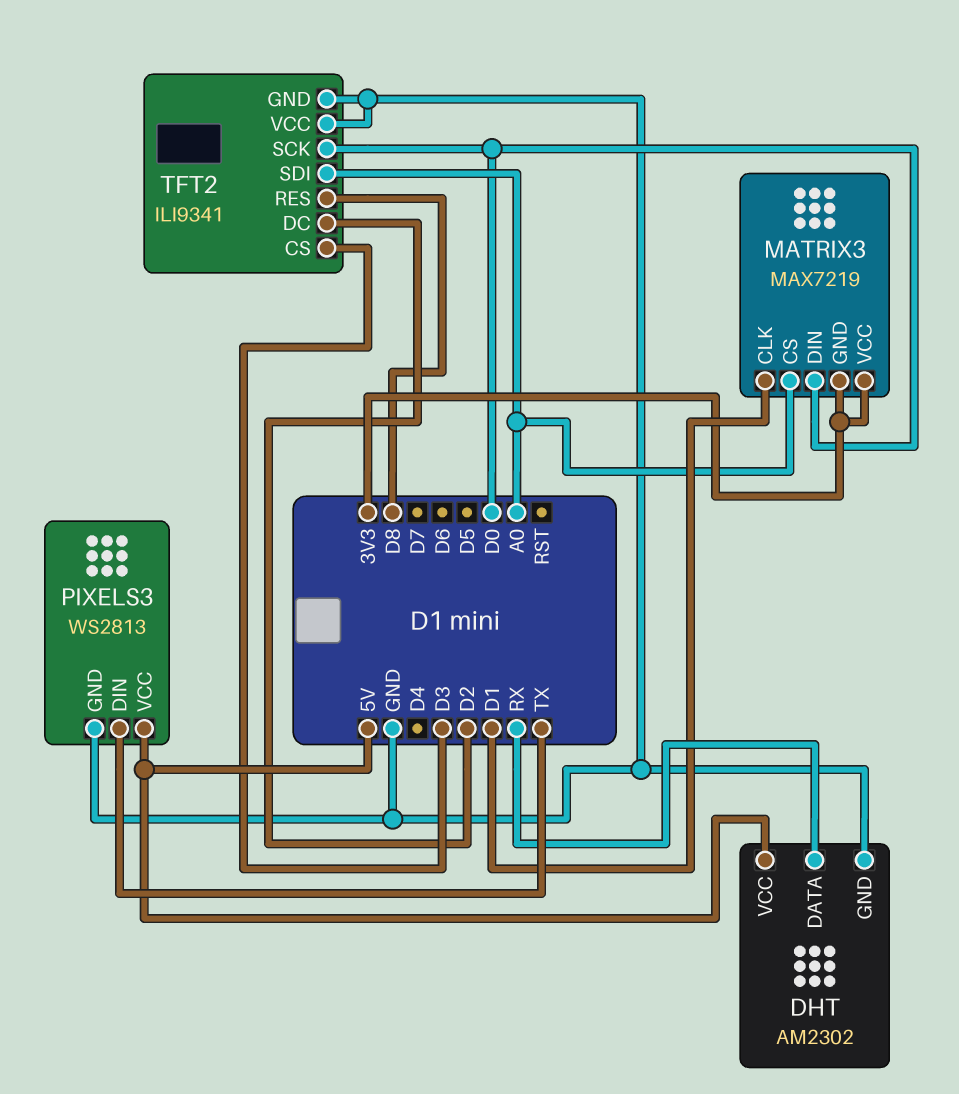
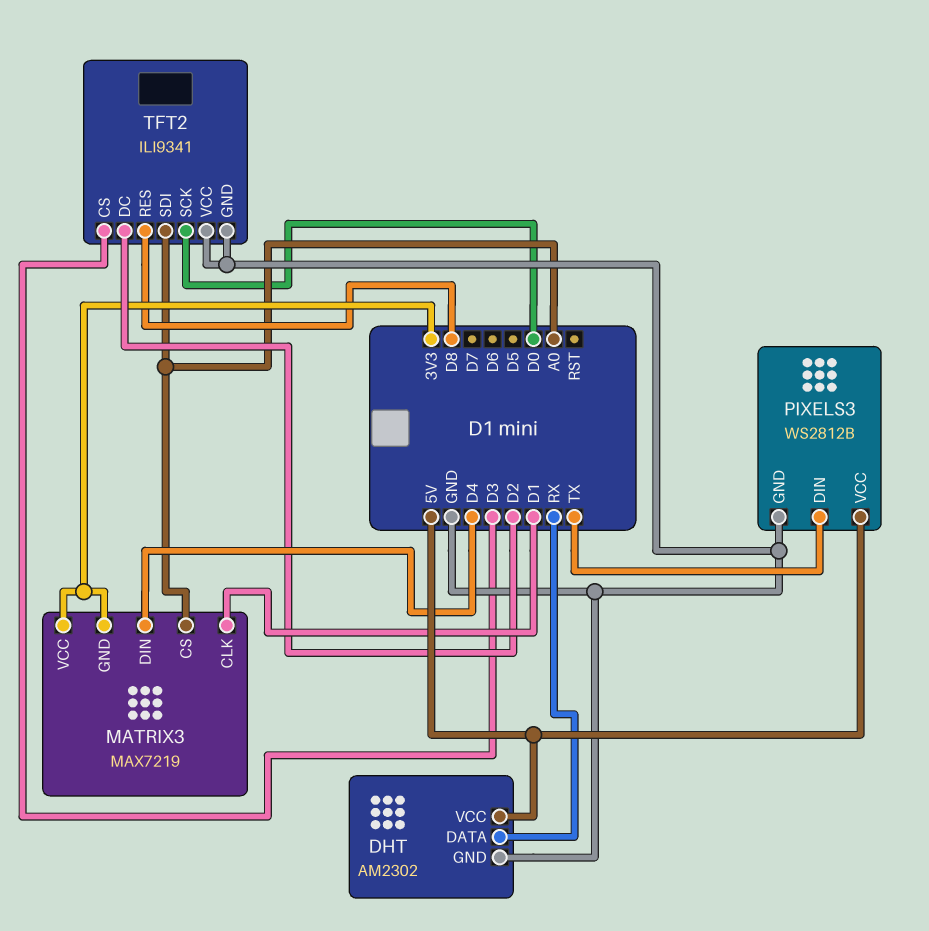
MATRIX3 pin DIN: D0 -> D4
PIXELS3: WS2813 -> WS2812B

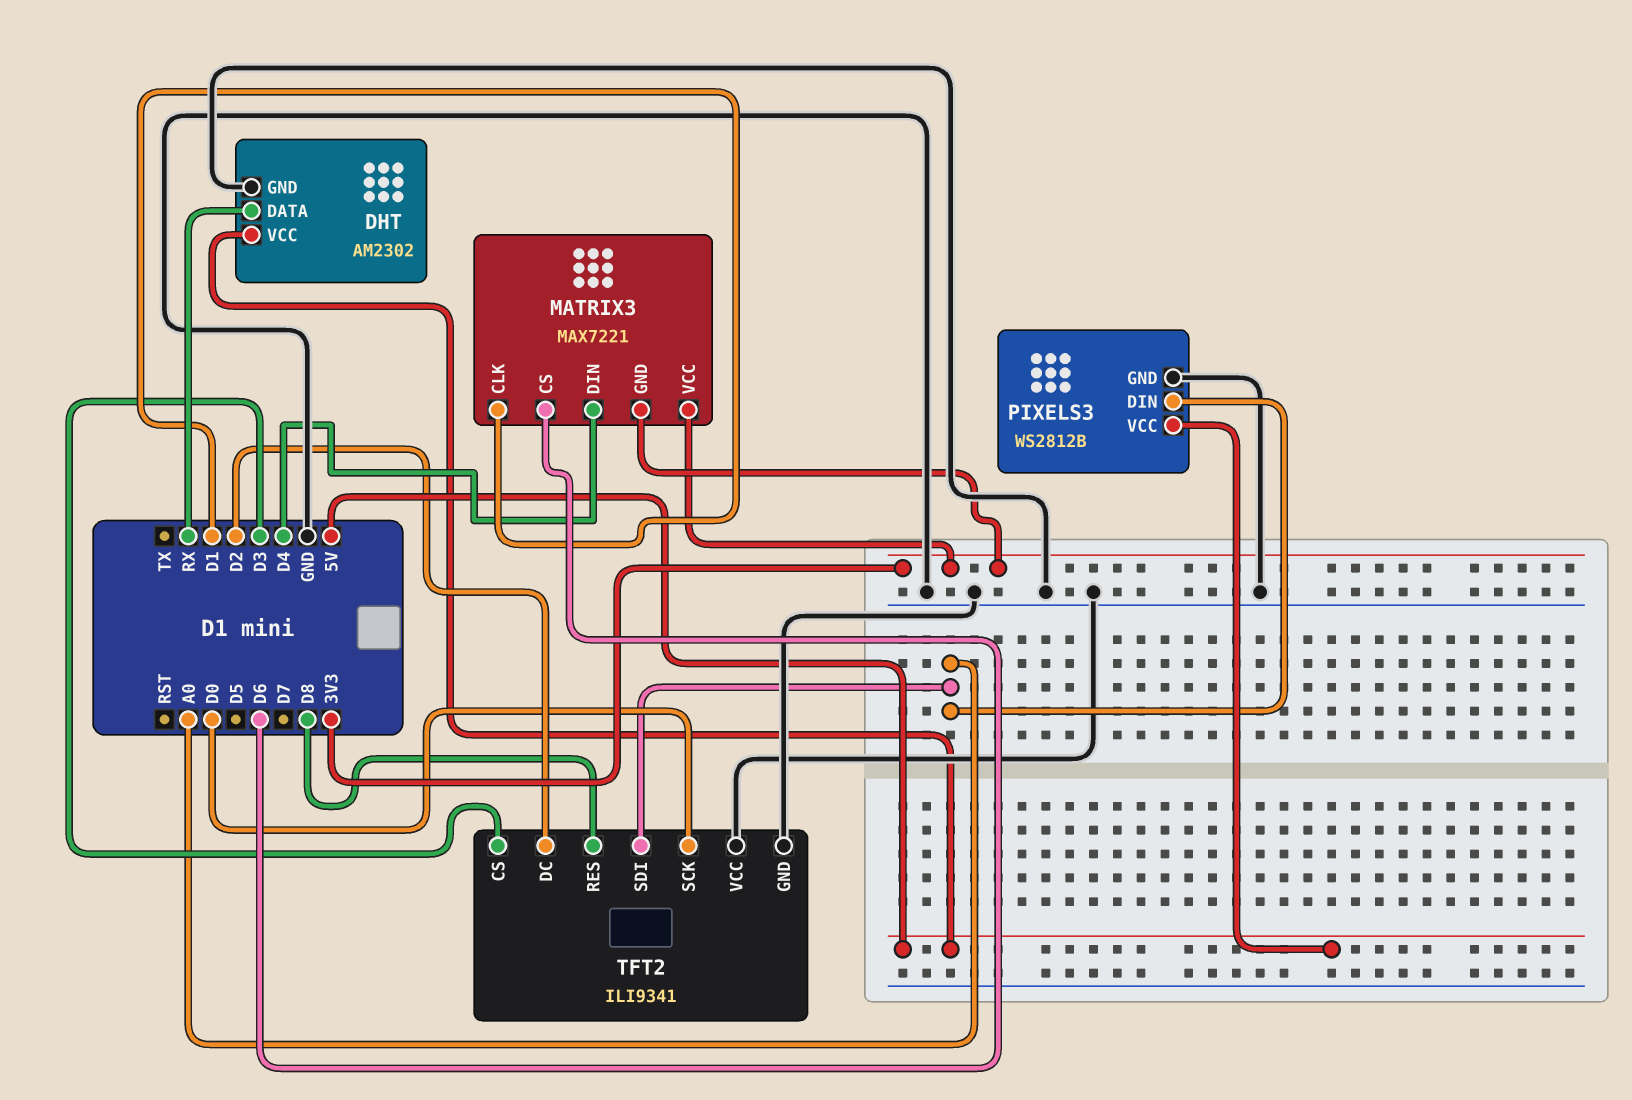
MATRIX3: MAX7219 -> MAX7221
MATRIX3 pin CS: A0 -> D6
PIXELS3 pin DIN: TX -> A0

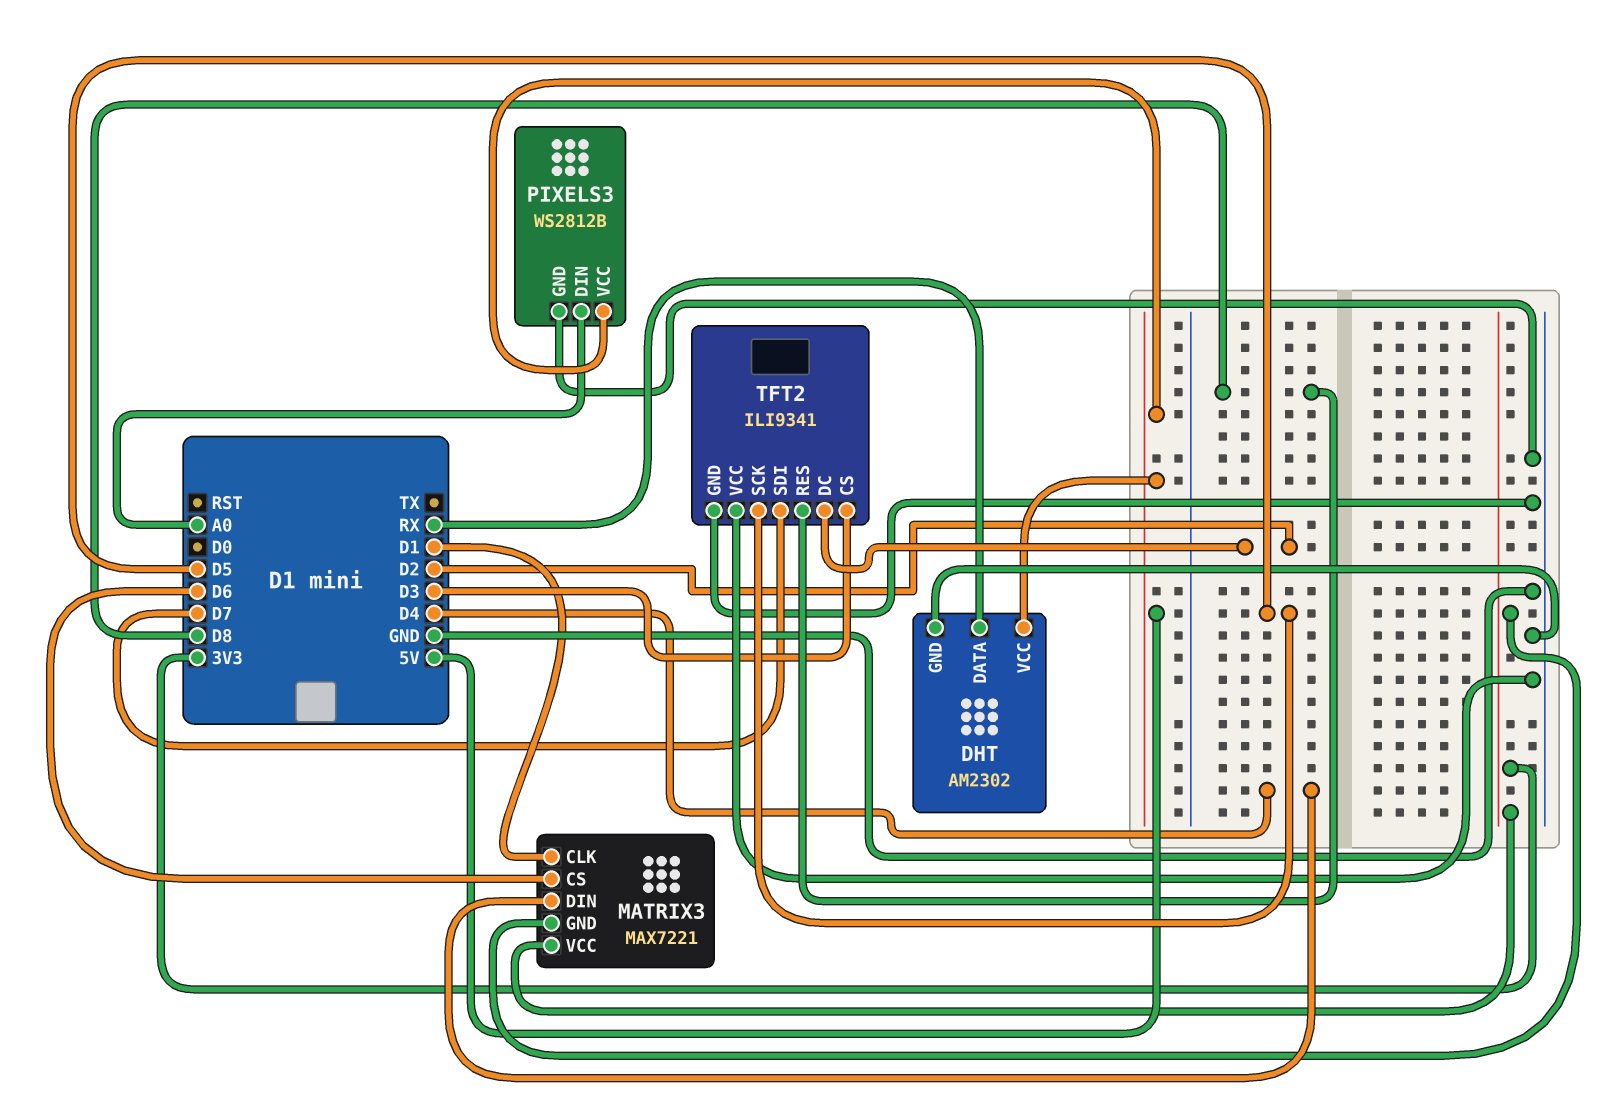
TFT2 pin SCK: D0 -> D5
TFT2 pin SDI: A0 -> D7

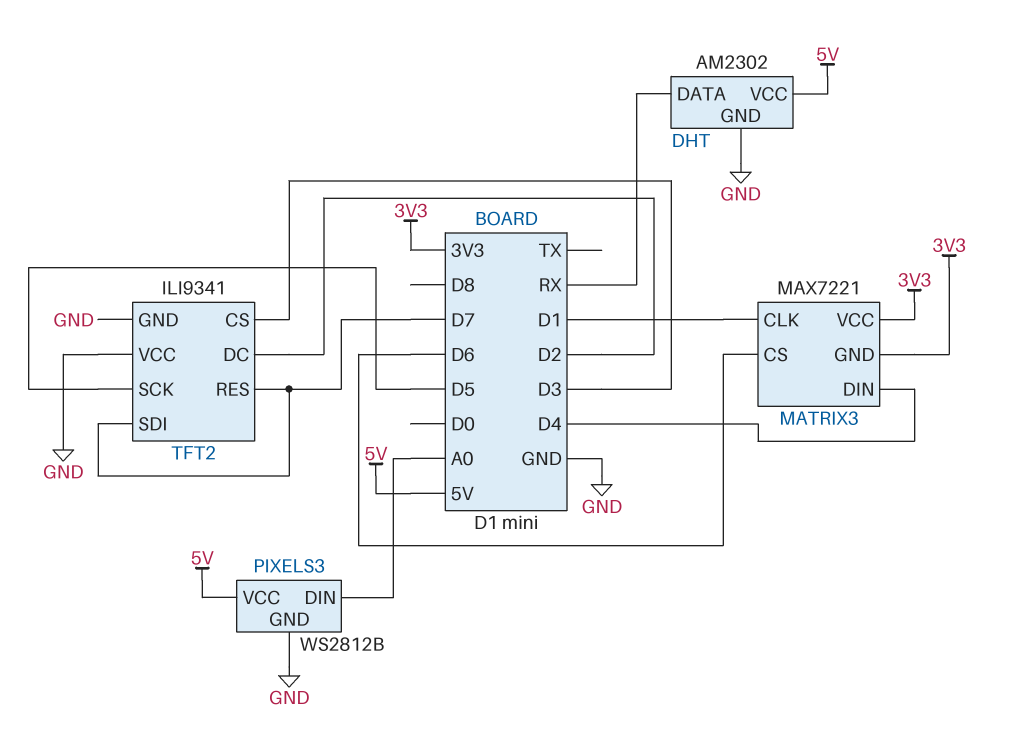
TFT2 pin RES: D8 -> D7

